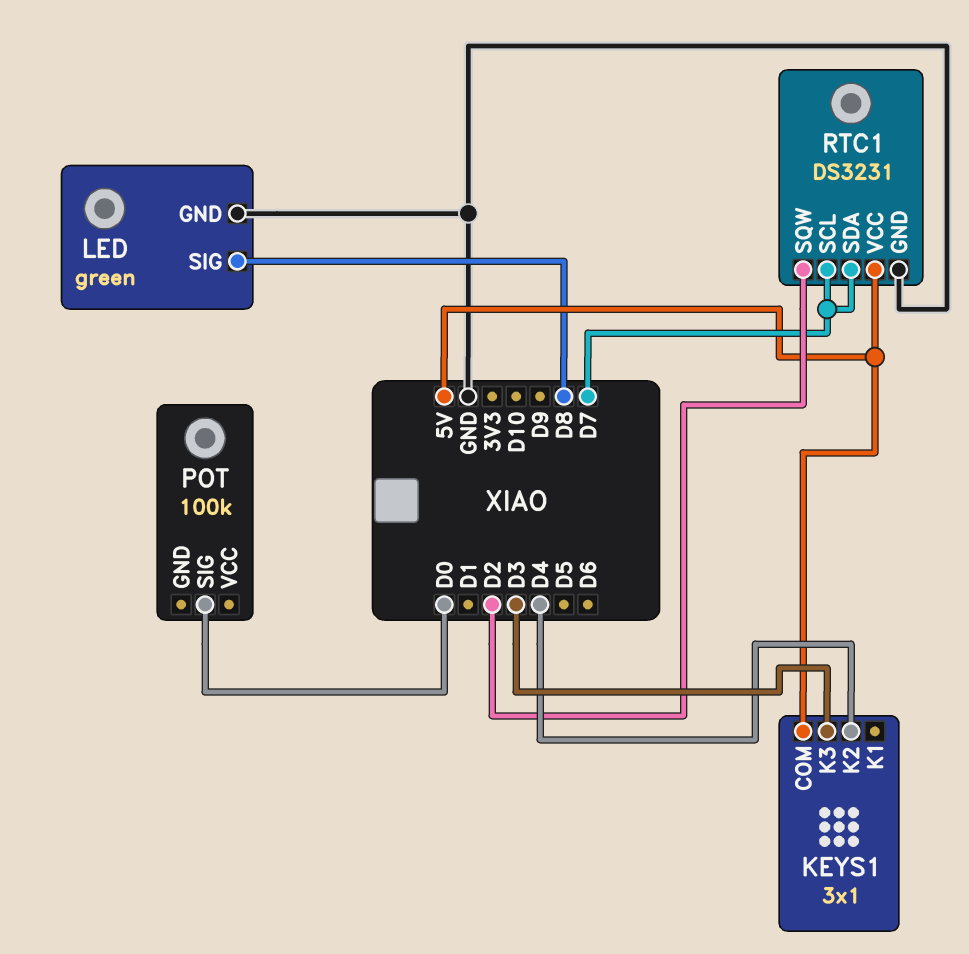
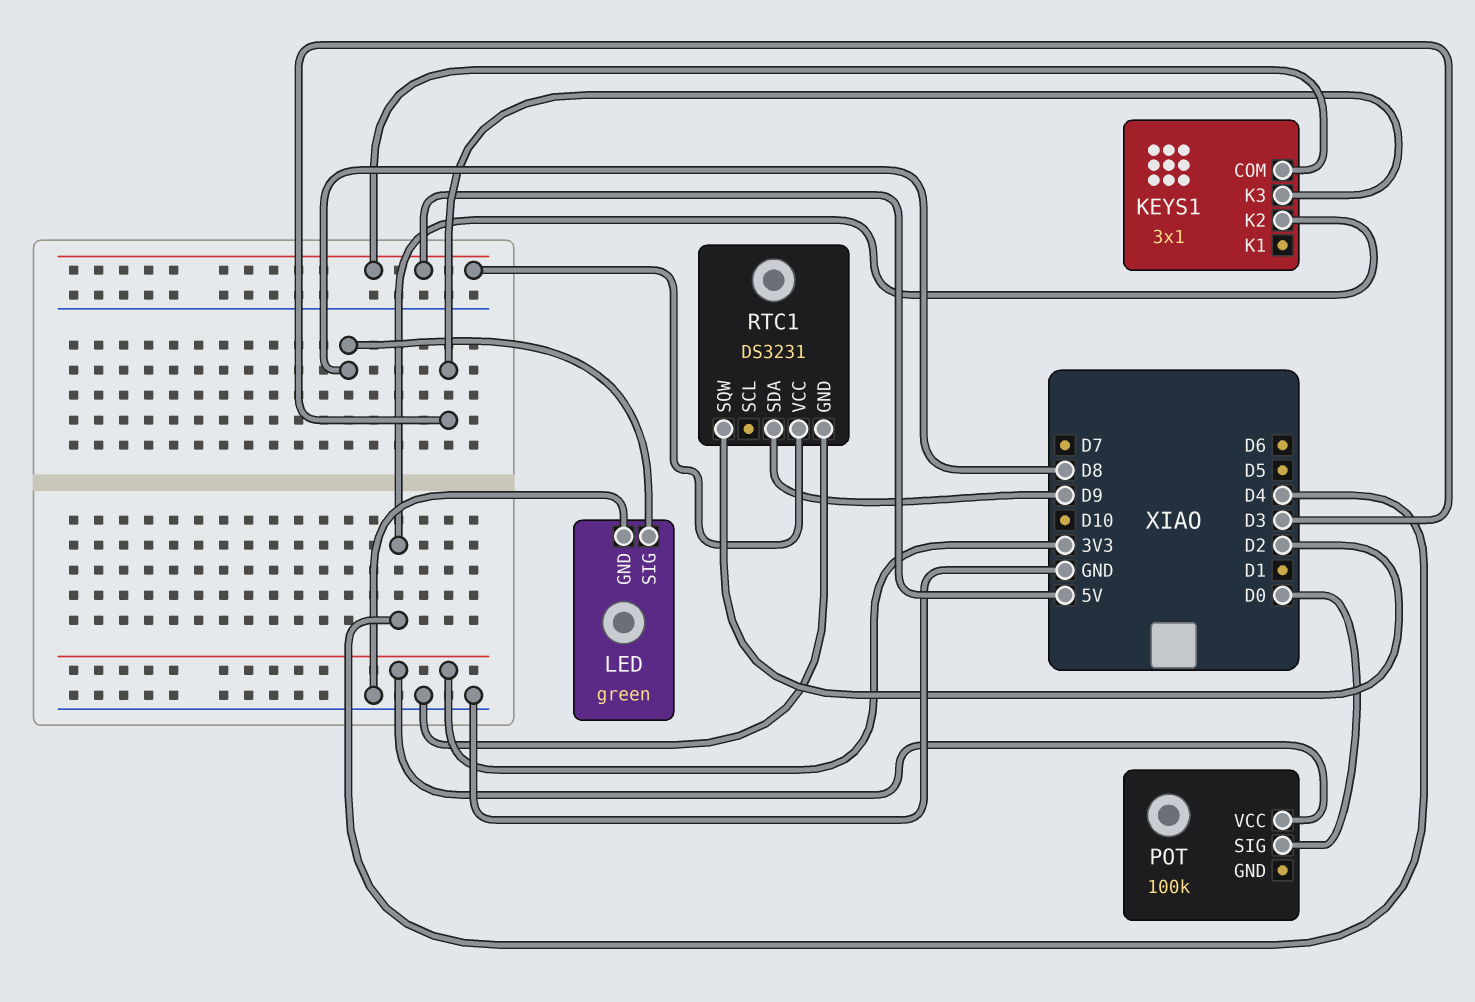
POT pin VCC: none -> 3V3
RTC1 pin SCL: D7 -> none
RTC1 pin SDA: D7 -> D9

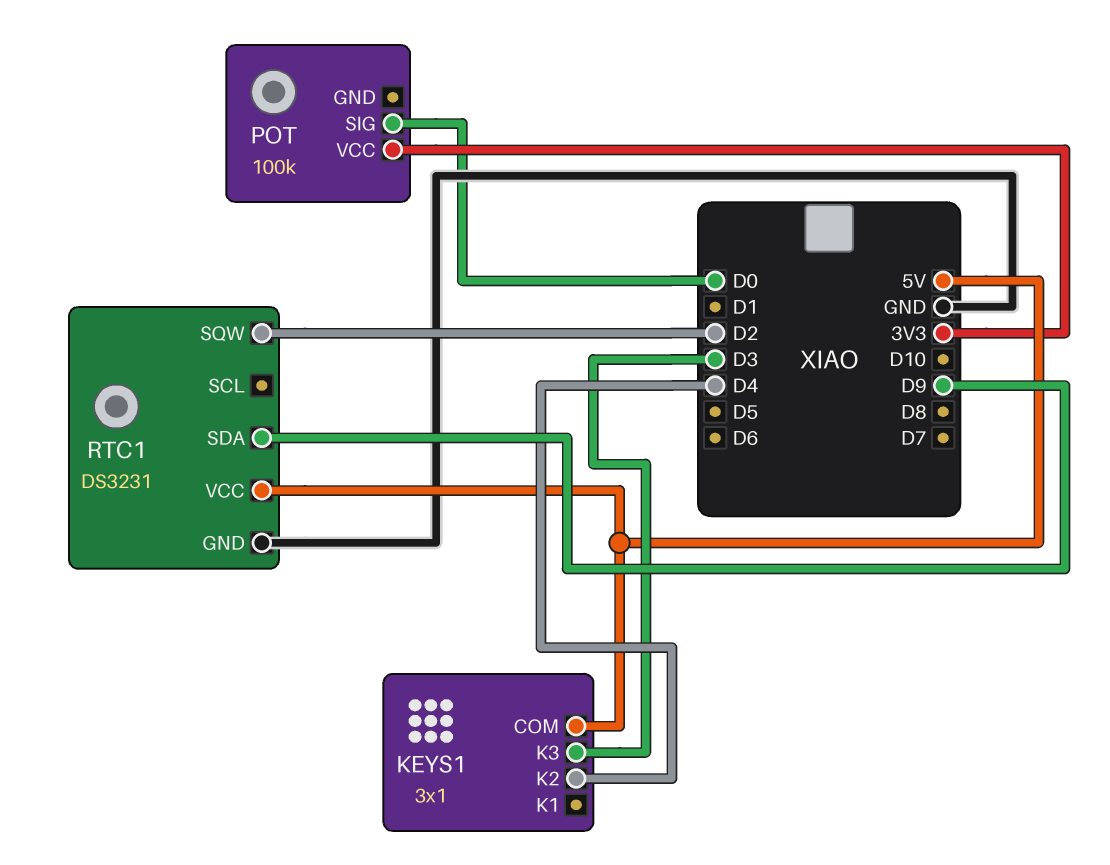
LED: green -> none
LED pin GND: GND -> none
LED pin SIG: D8 -> none

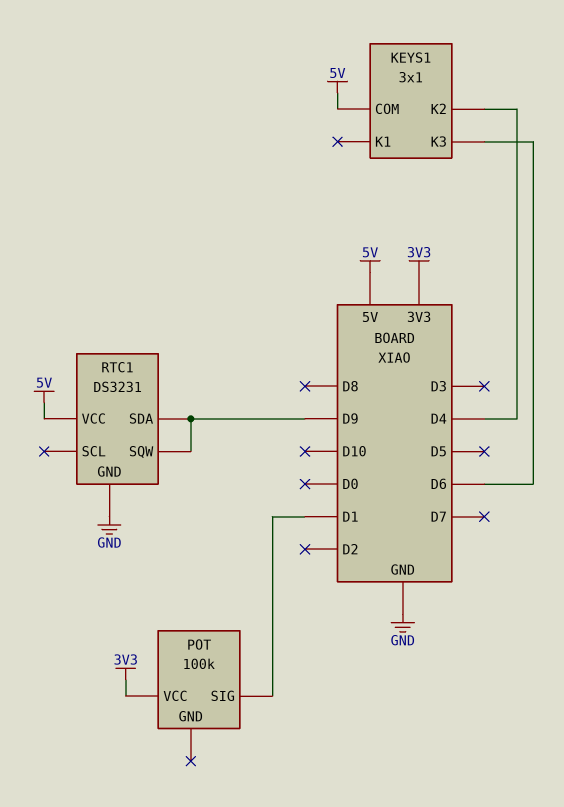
KEYS1 pin K3: D3 -> D6
POT pin SIG: D0 -> D1
RTC1 pin SQW: D2 -> D9

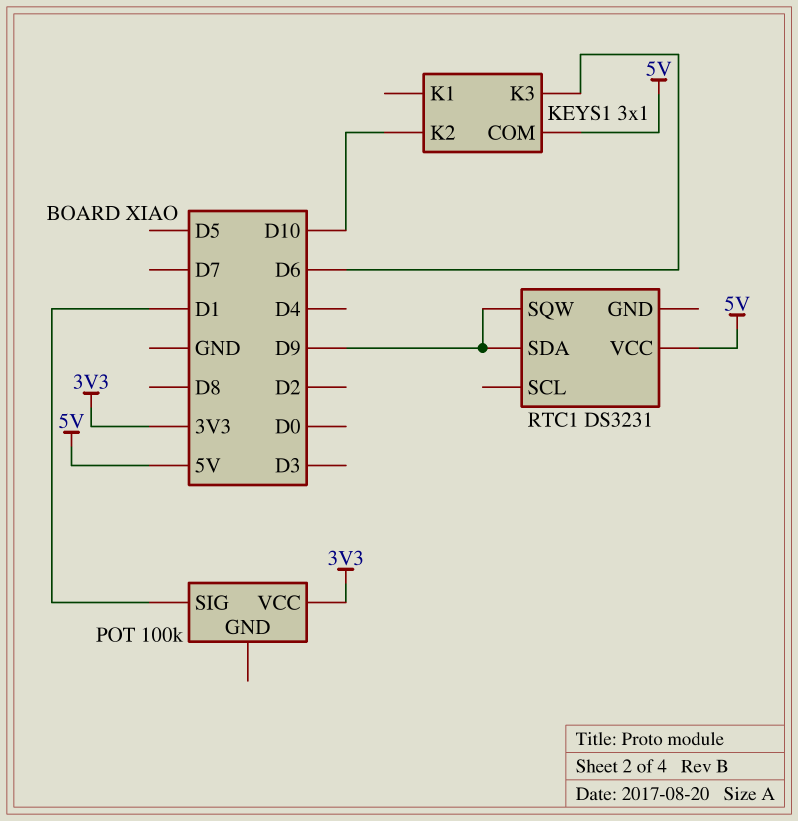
KEYS1 pin K2: D4 -> D10
RTC1 pin GND: GND -> none

